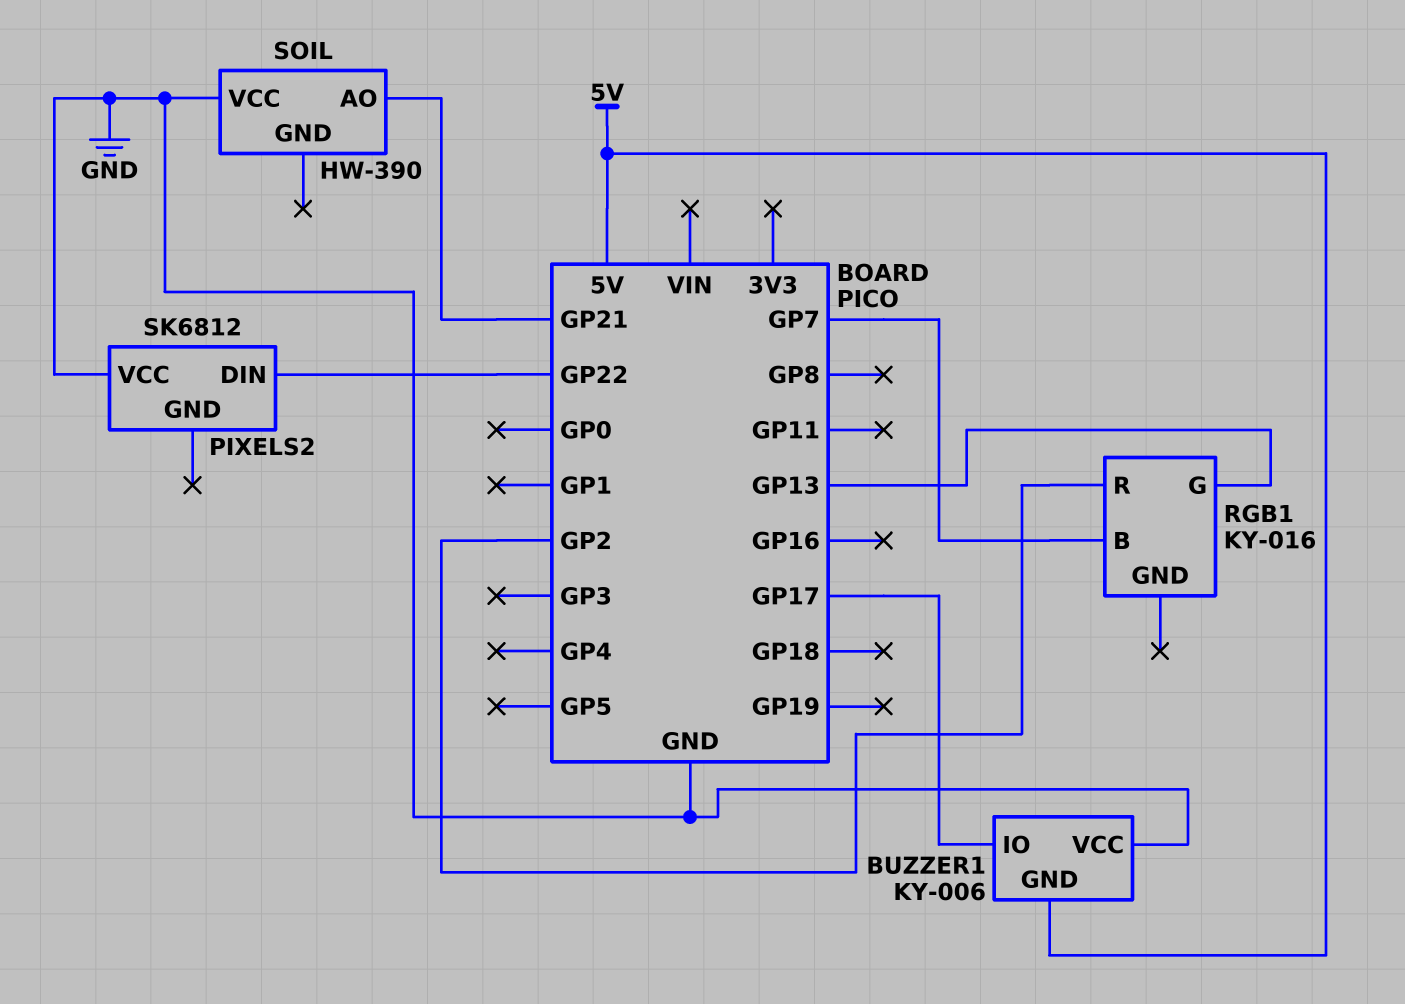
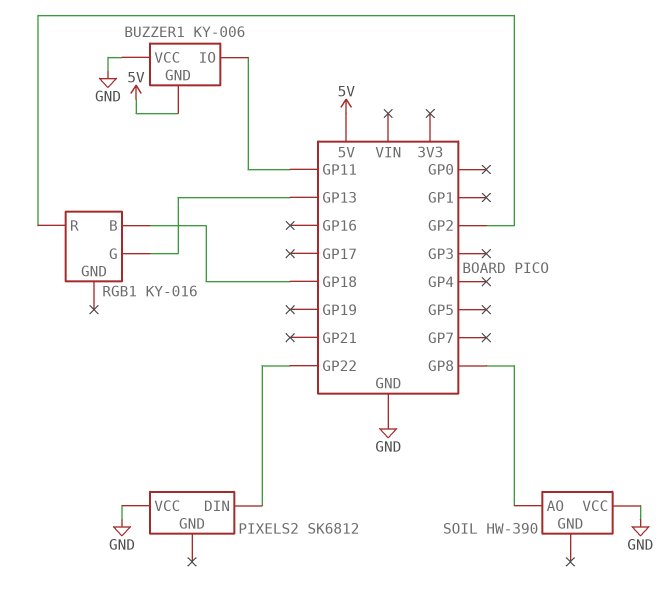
BUZZER1 pin IO: GP17 -> GP11
RGB1 pin B: GP7 -> GP18
SOIL pin AO: GP21 -> GP8

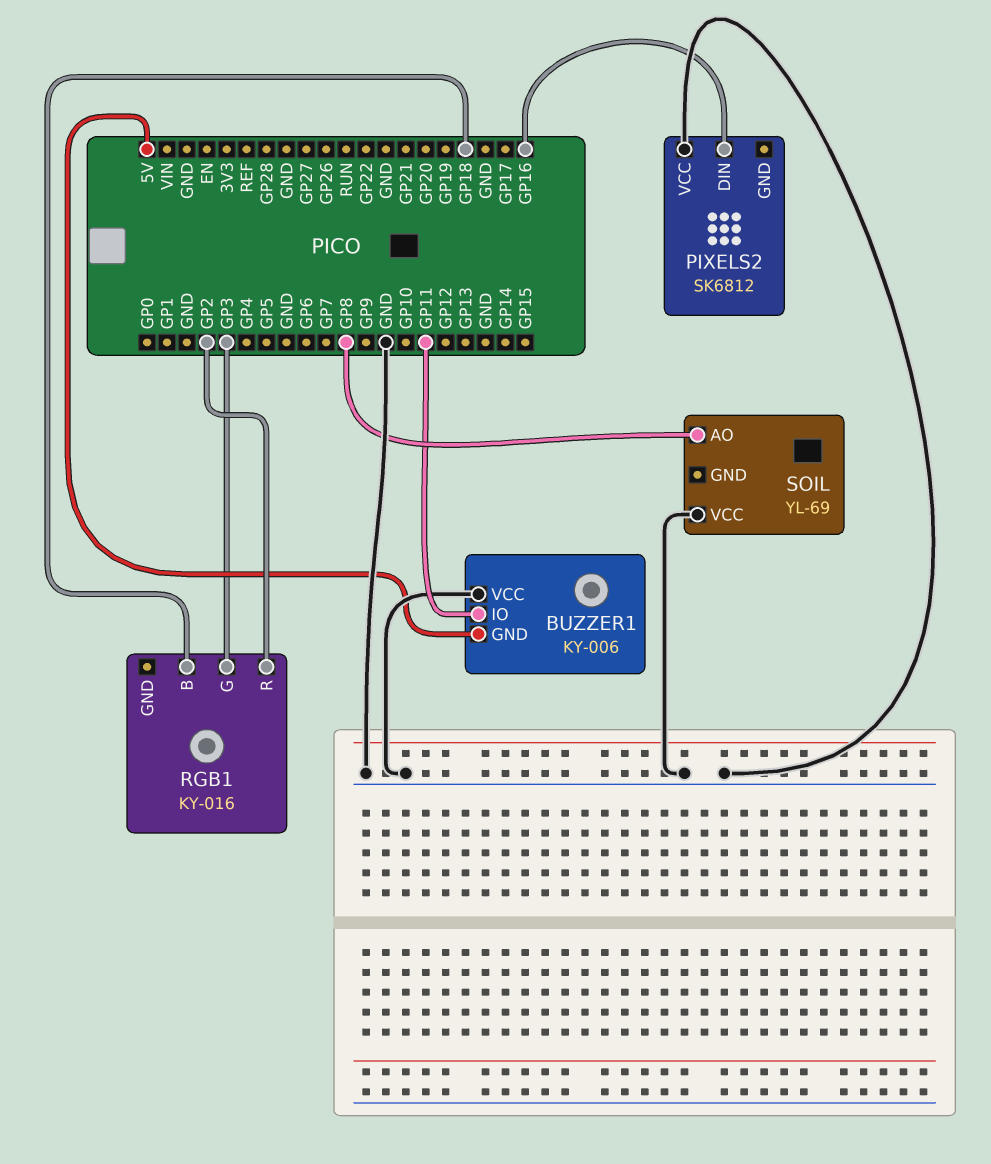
PIXELS2 pin DIN: GP22 -> GP16
RGB1 pin G: GP13 -> GP3
SOIL: HW-390 -> YL-69

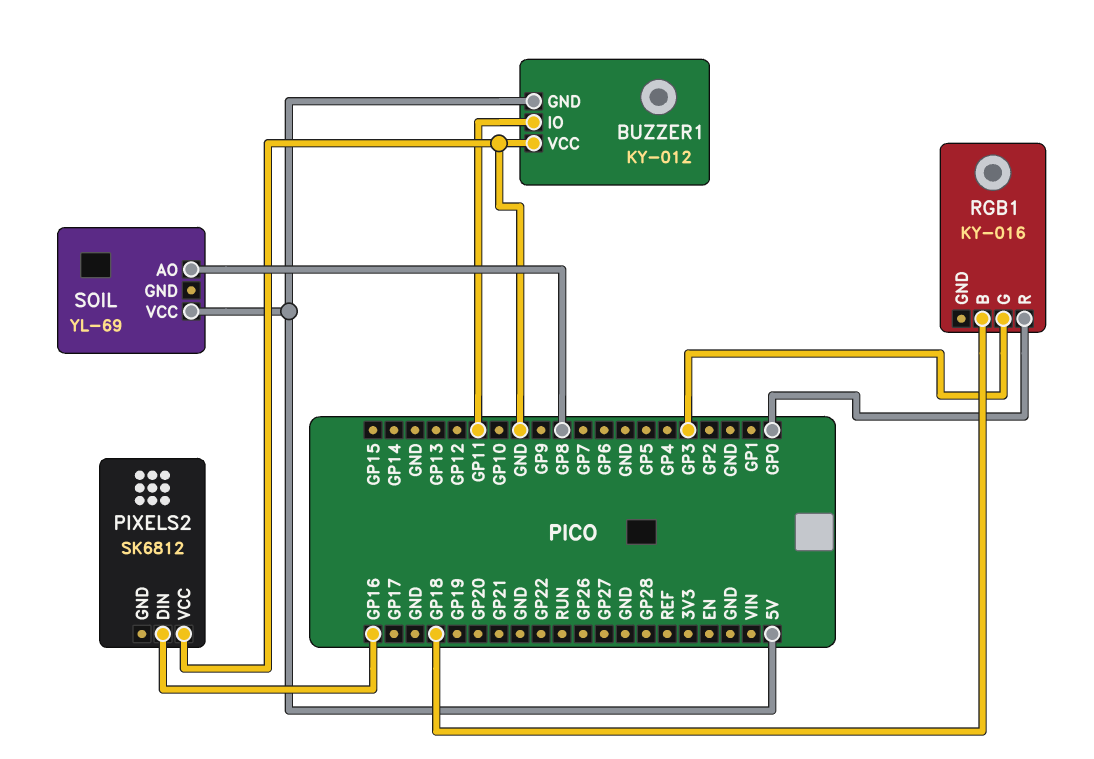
BUZZER1: KY-006 -> KY-012
RGB1 pin R: GP2 -> GP0
SOIL pin VCC: GND -> 5V

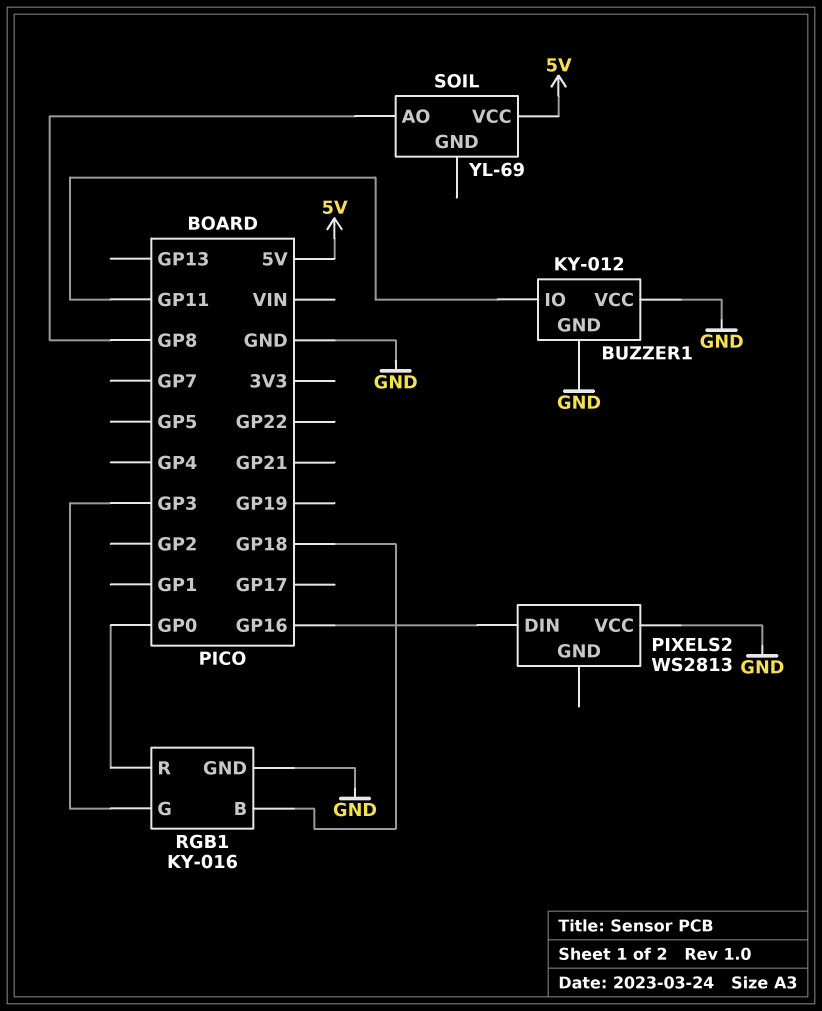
BUZZER1 pin GND: 5V -> GND
PIXELS2: SK6812 -> WS2813
RGB1 pin GND: none -> GND

